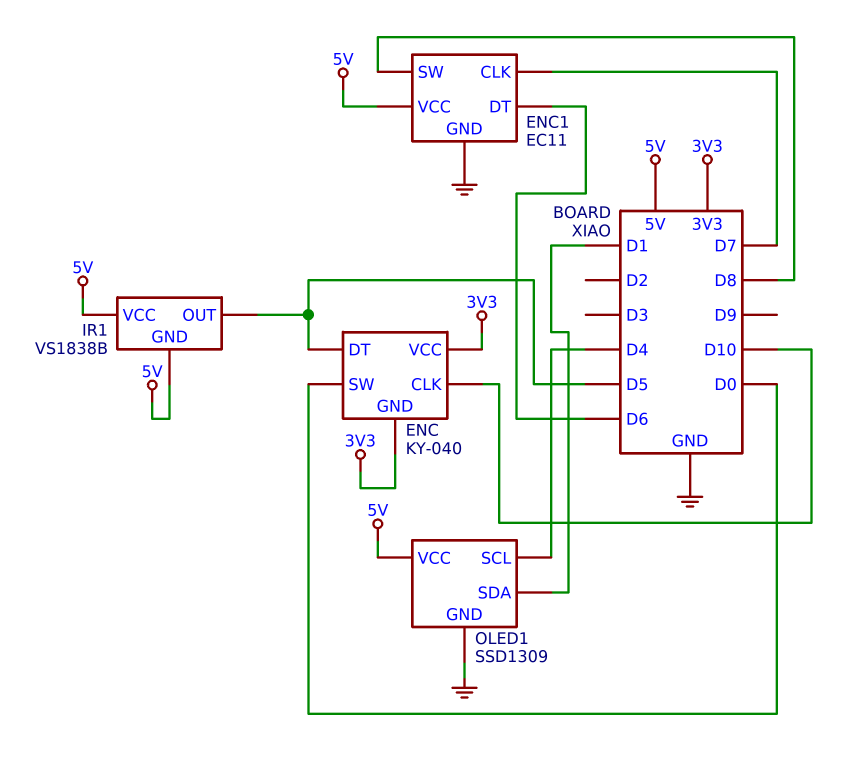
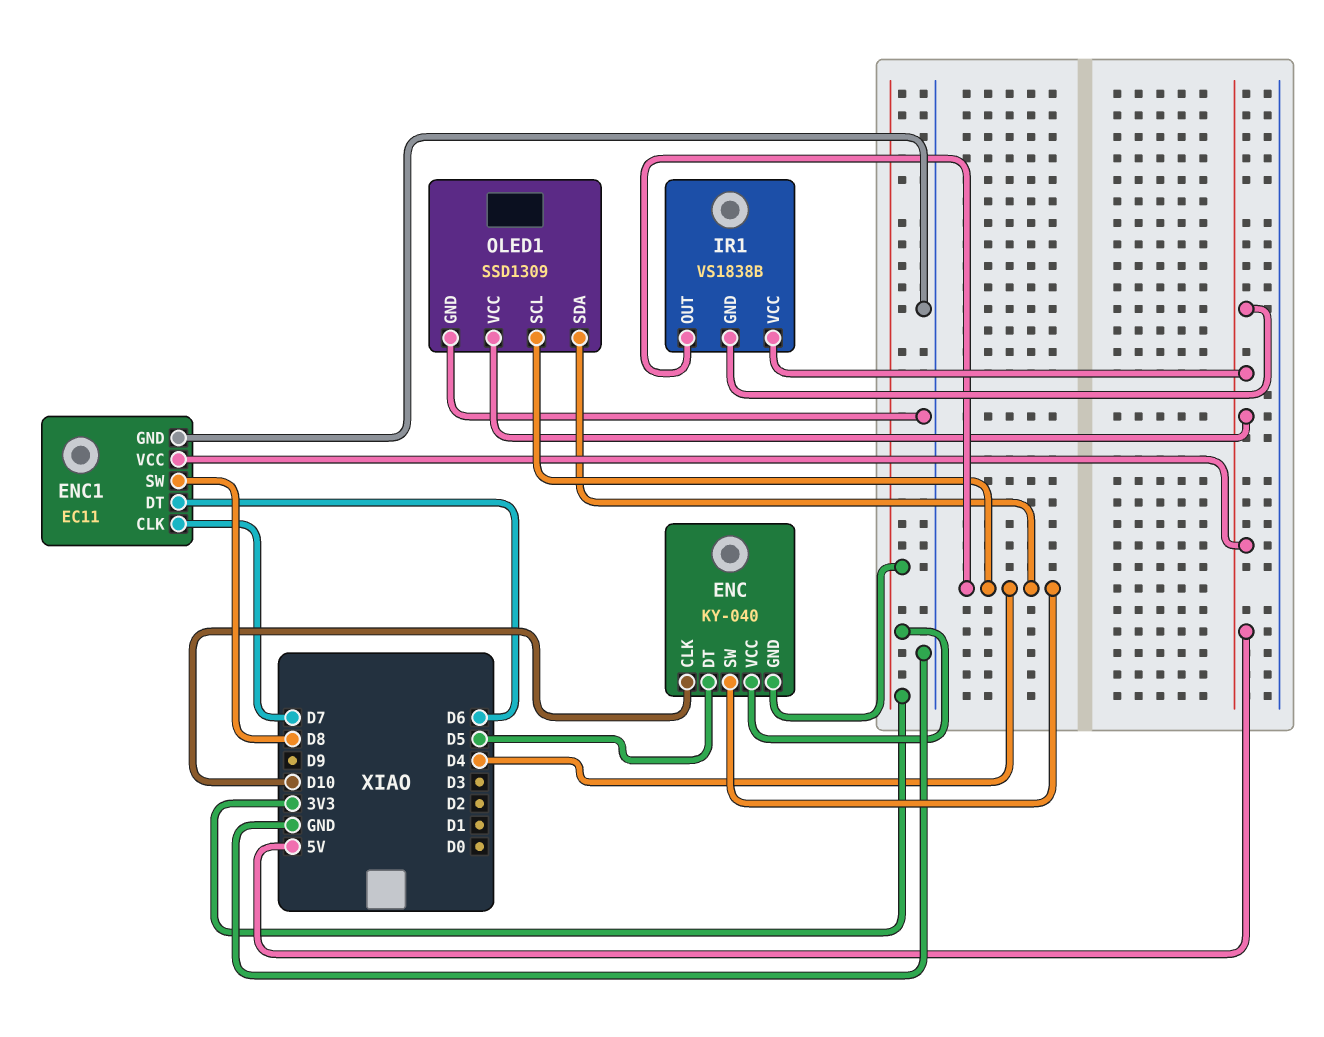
ENC pin SW: D0 -> D4
IR1 pin OUT: D5 -> D4
OLED1 pin SDA: D1 -> D4

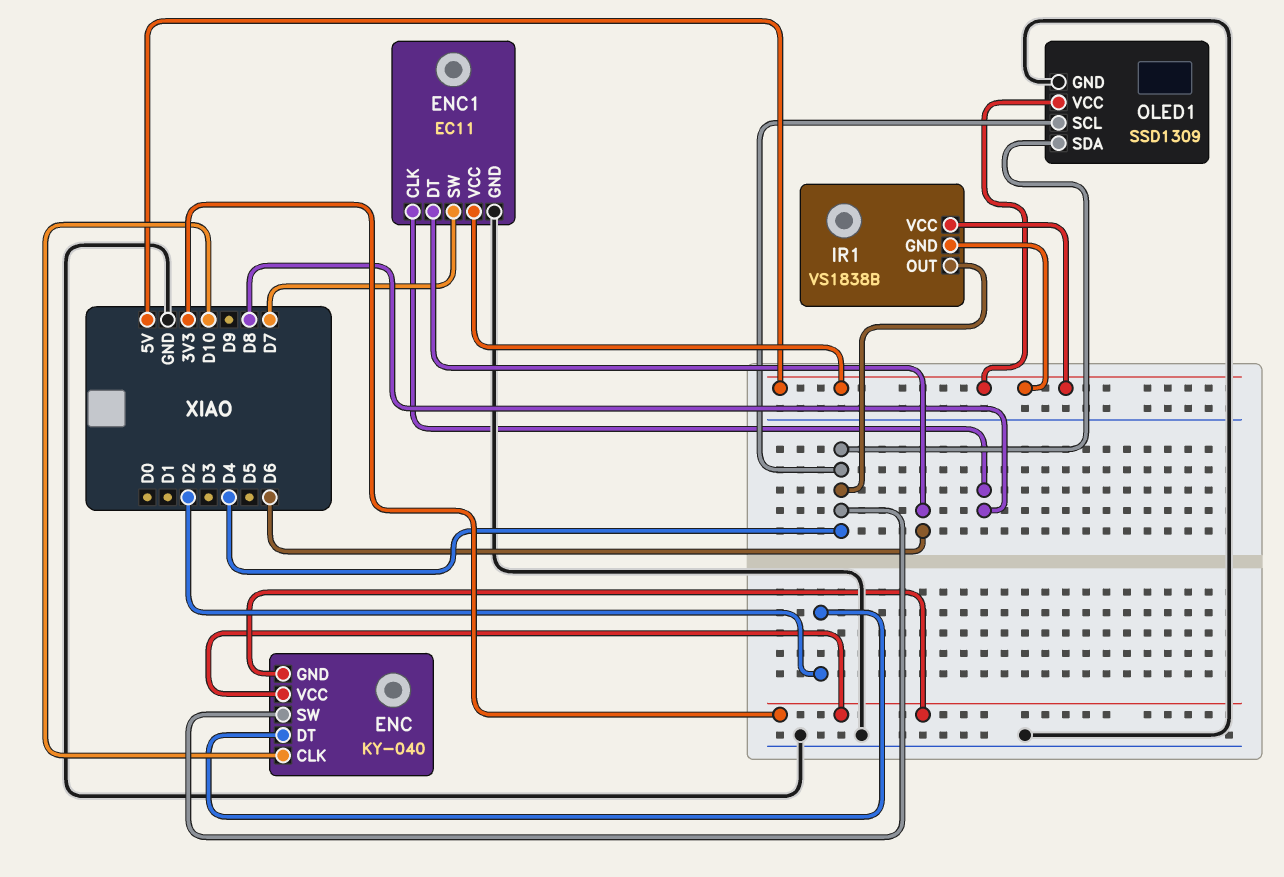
ENC pin DT: D5 -> D2
ENC1 pin CLK: D7 -> D8
ENC1 pin SW: D8 -> D7

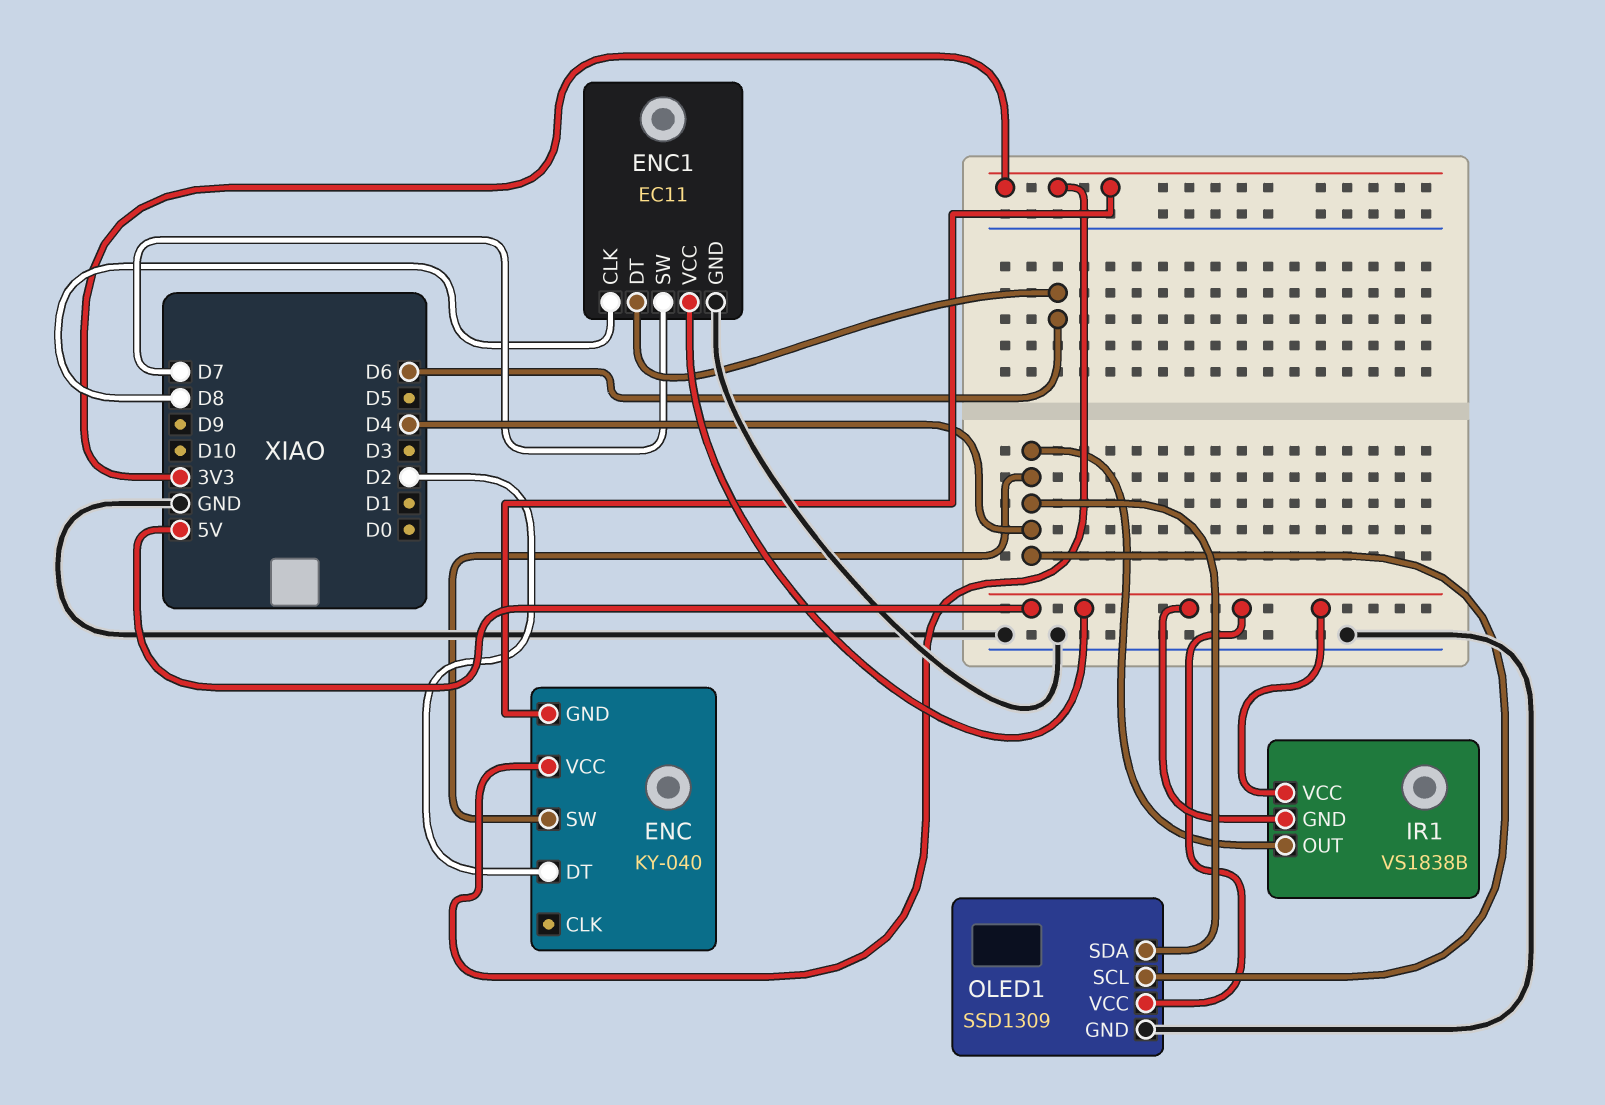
ENC pin CLK: D10 -> none

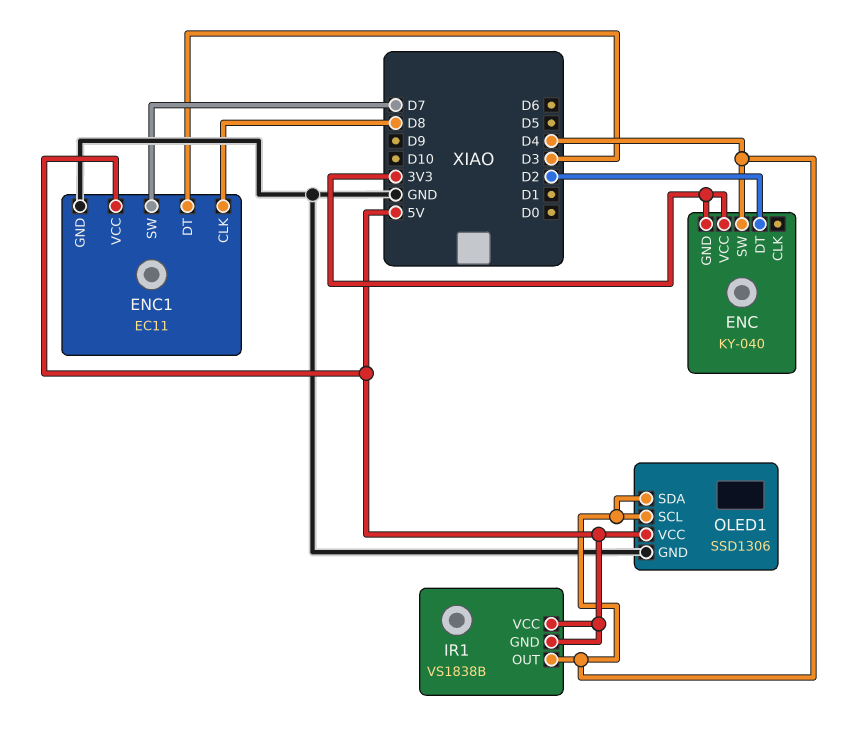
ENC1 pin DT: D6 -> D3
OLED1: SSD1309 -> SSD1306

